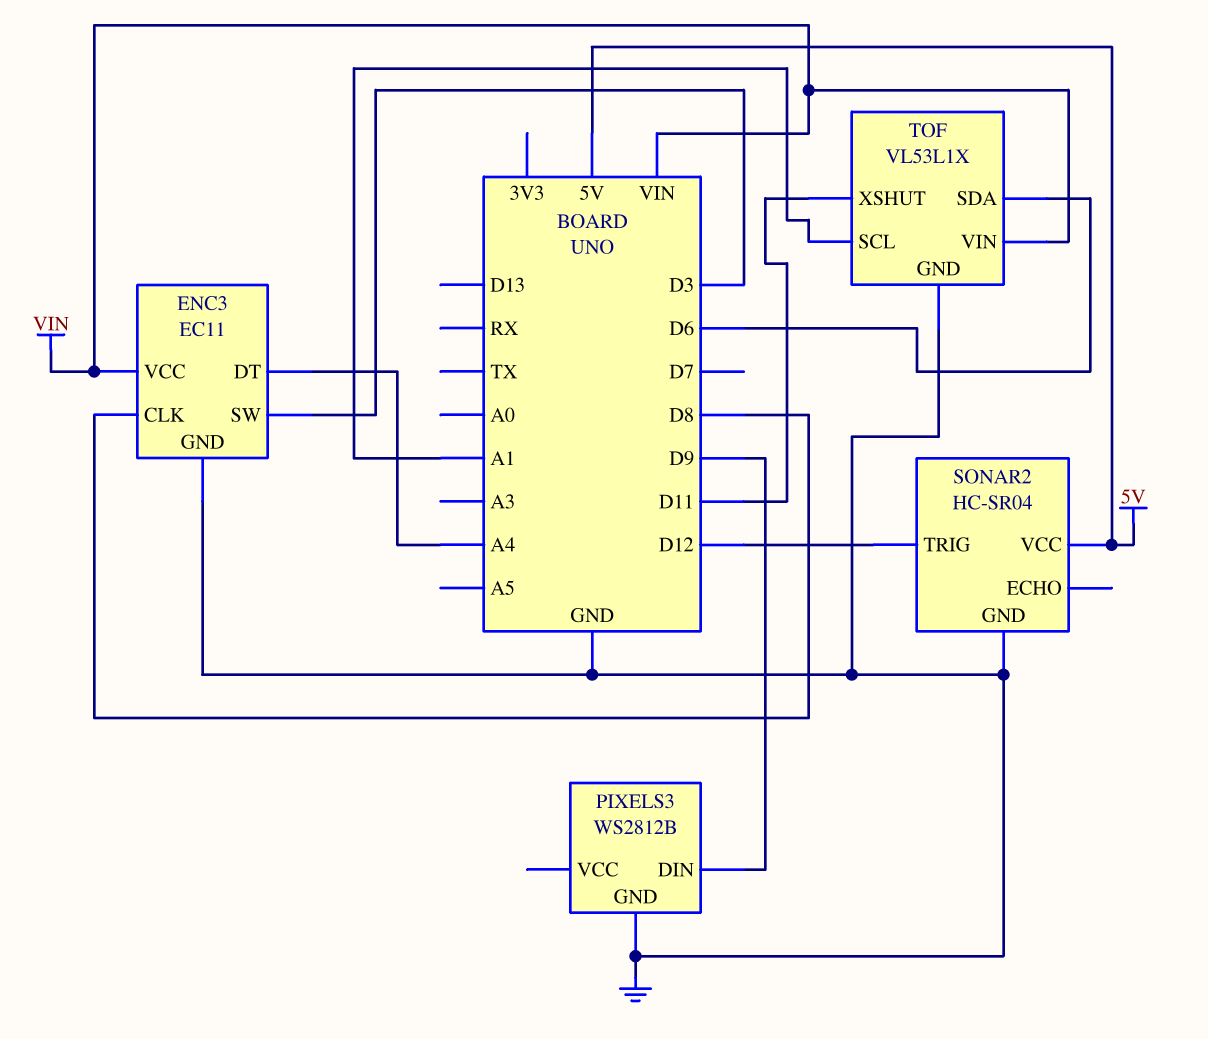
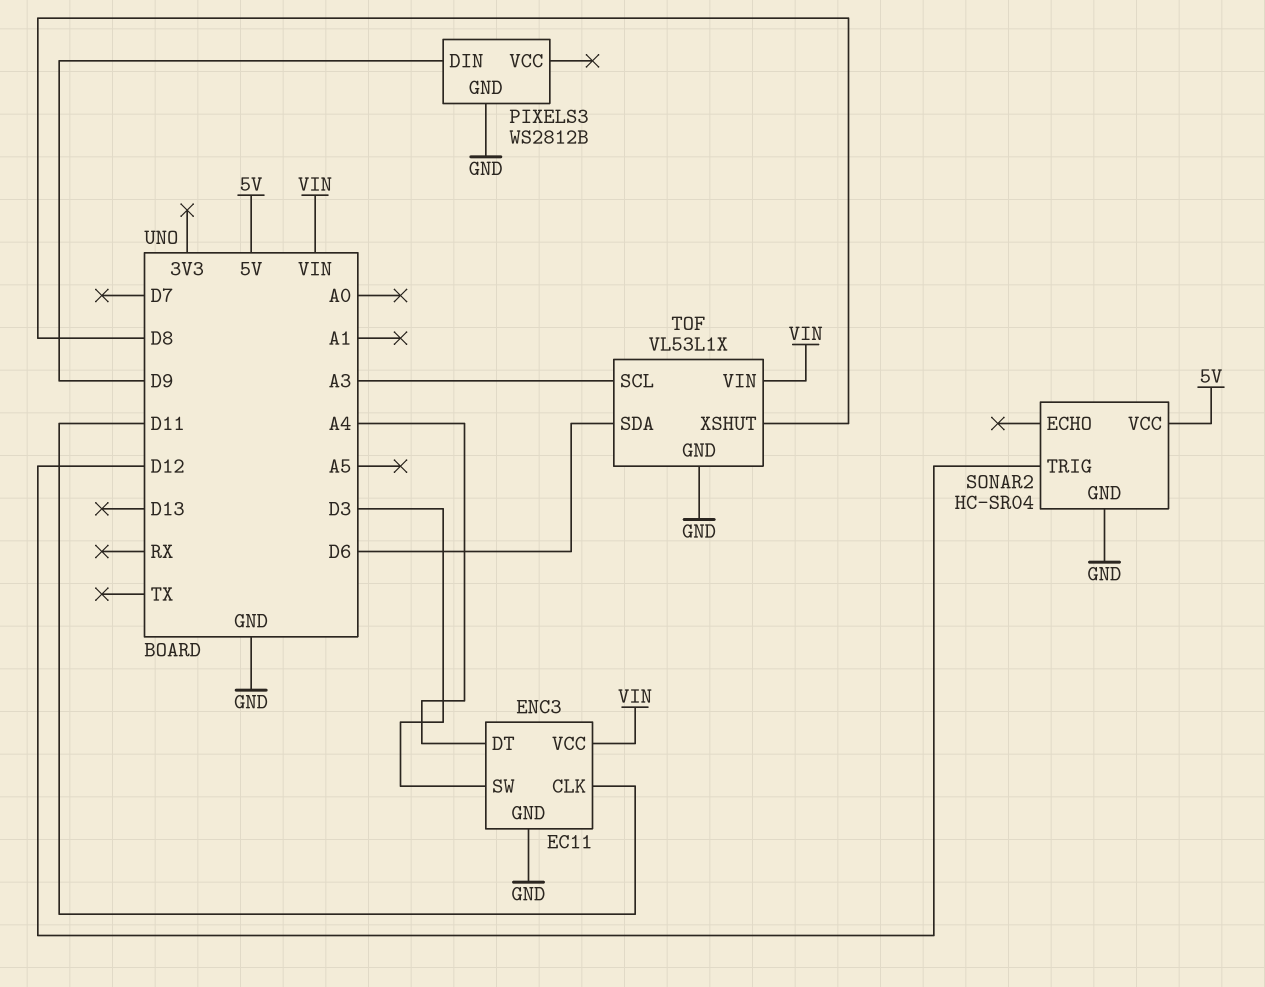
ENC3 pin CLK: D8 -> D11
TOF pin SCL: A1 -> A3
TOF pin XSHUT: D11 -> D8

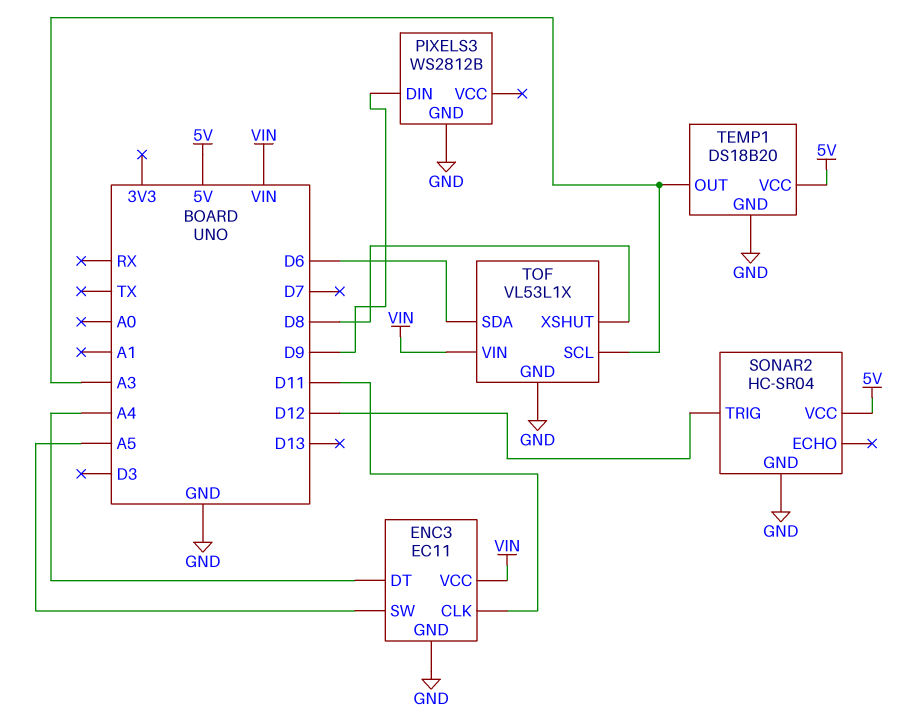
ENC3 pin SW: D3 -> A5
TEMP1: none -> DS18B20
TEMP1 pin GND: none -> GND
TEMP1 pin OUT: none -> A3
TEMP1 pin VCC: none -> 5V

